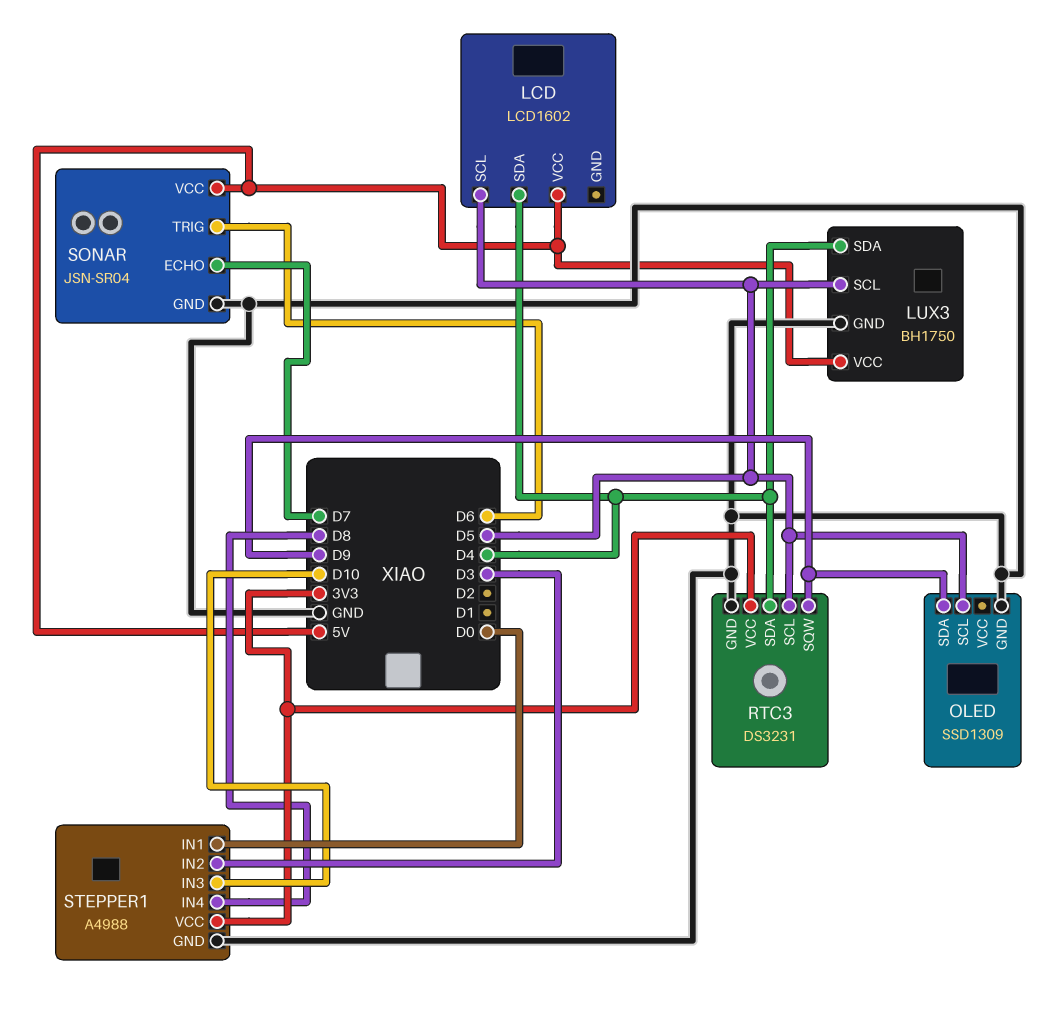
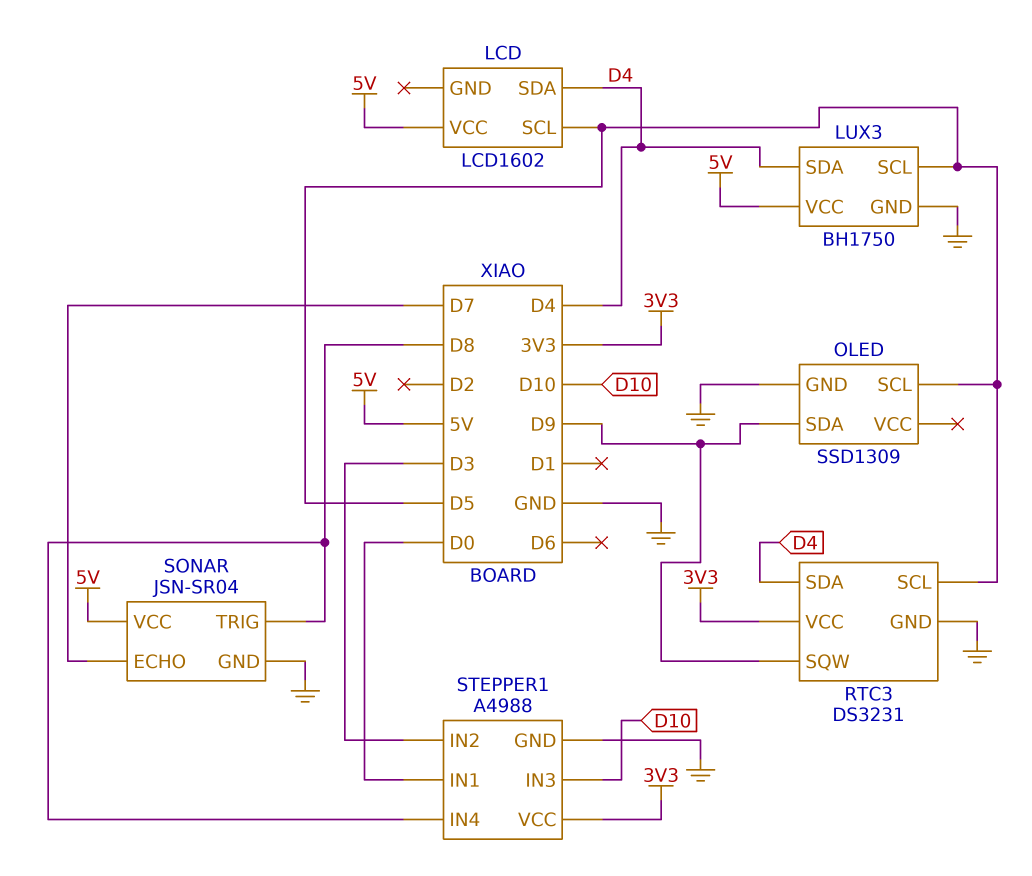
SONAR pin TRIG: D6 -> D8

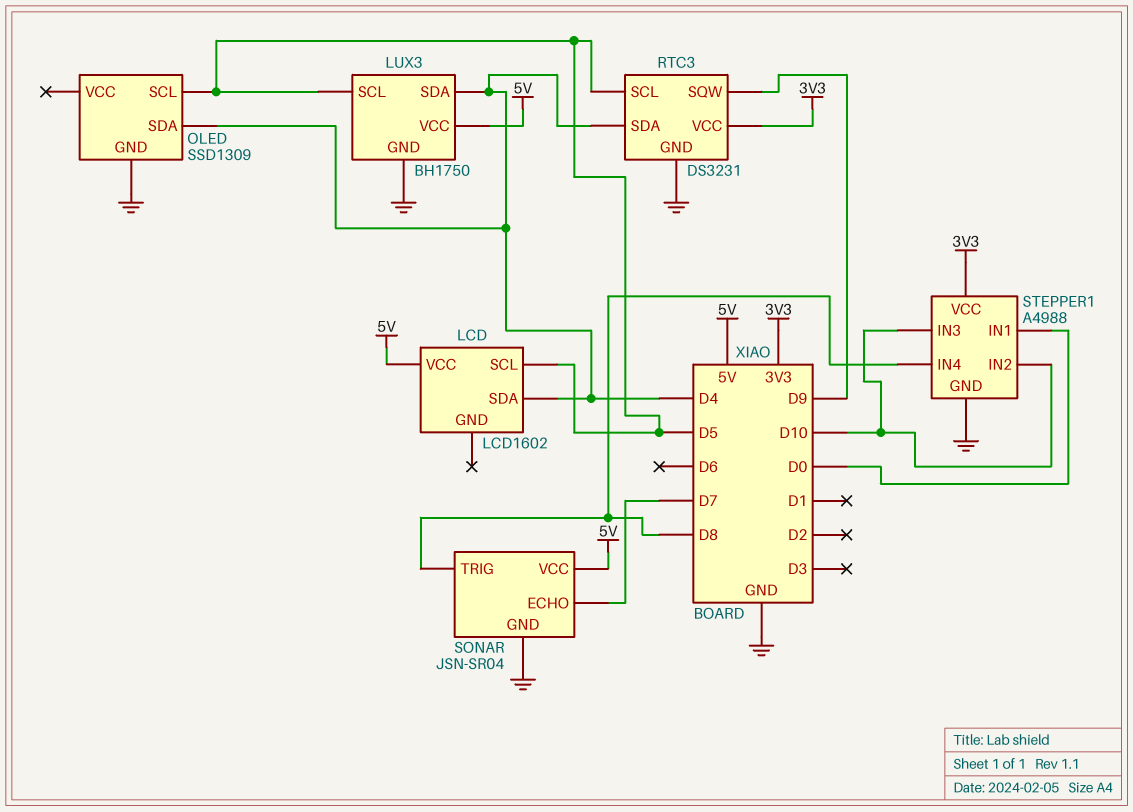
OLED pin SDA: D9 -> D4
STEPPER1 pin IN2: D3 -> D10

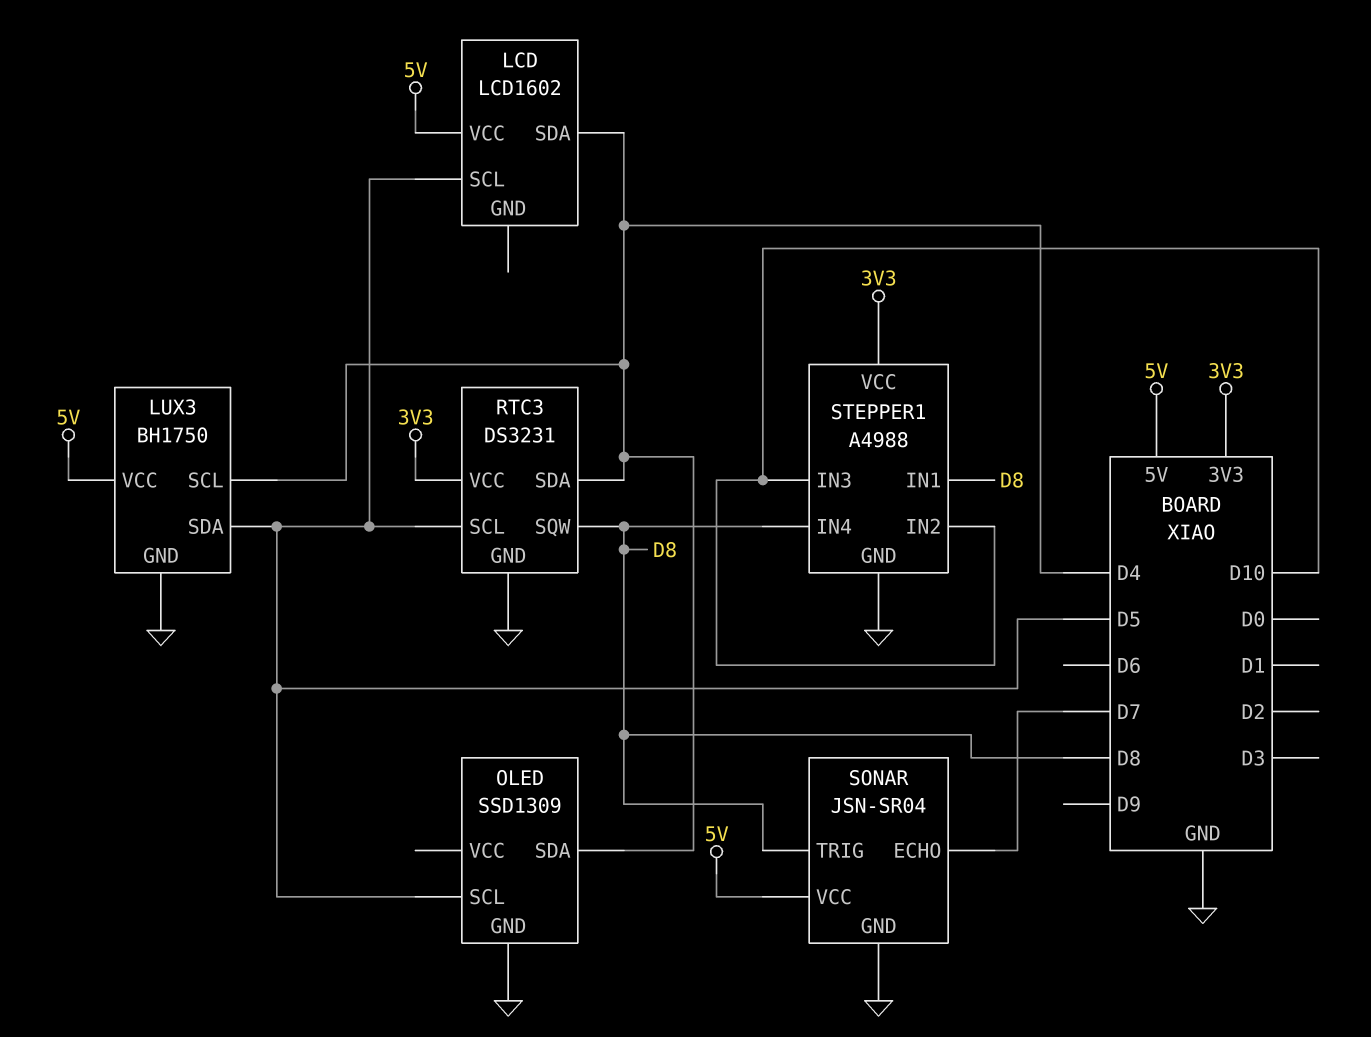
LUX3 pin SCL: D5 -> D4
LUX3 pin SDA: D4 -> D5
RTC3 pin SQW: D9 -> D8
STEPPER1 pin IN1: D0 -> D8

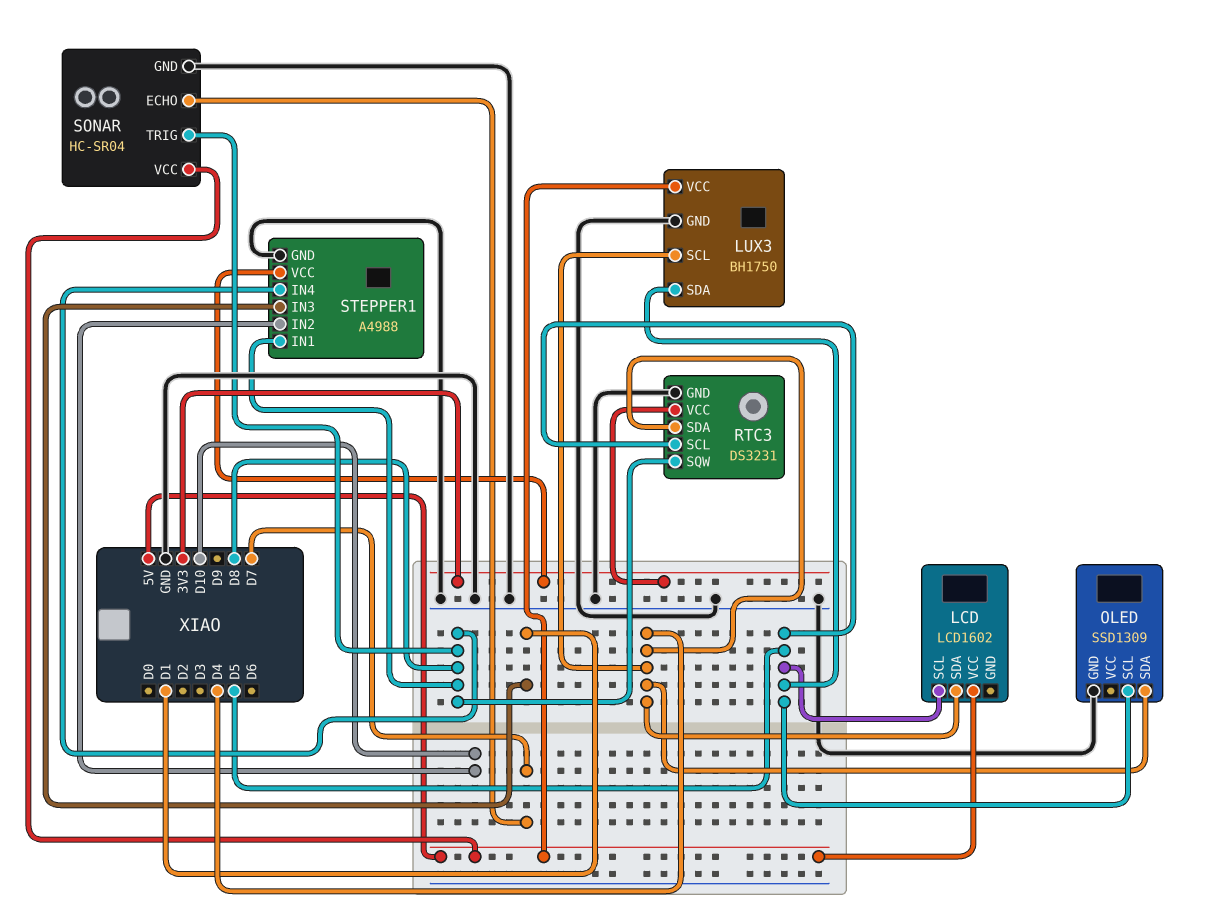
SONAR: JSN-SR04 -> HC-SR04
STEPPER1 pin IN3: D10 -> D1

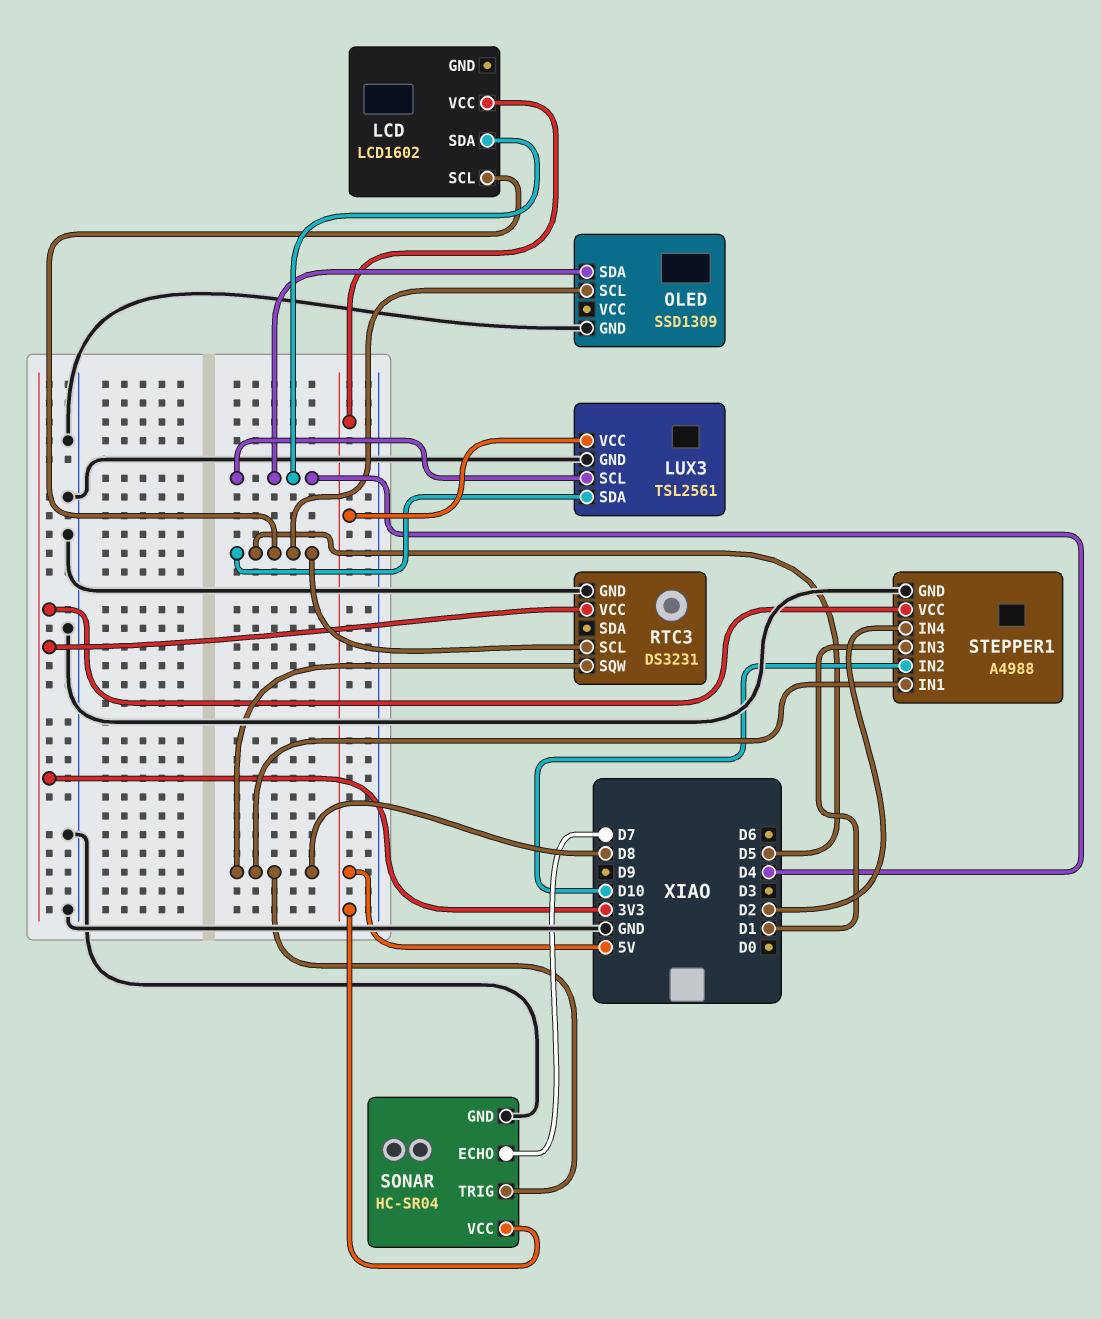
LUX3: BH1750 -> TSL2561
RTC3 pin SDA: D4 -> none
STEPPER1 pin IN4: D8 -> D2

